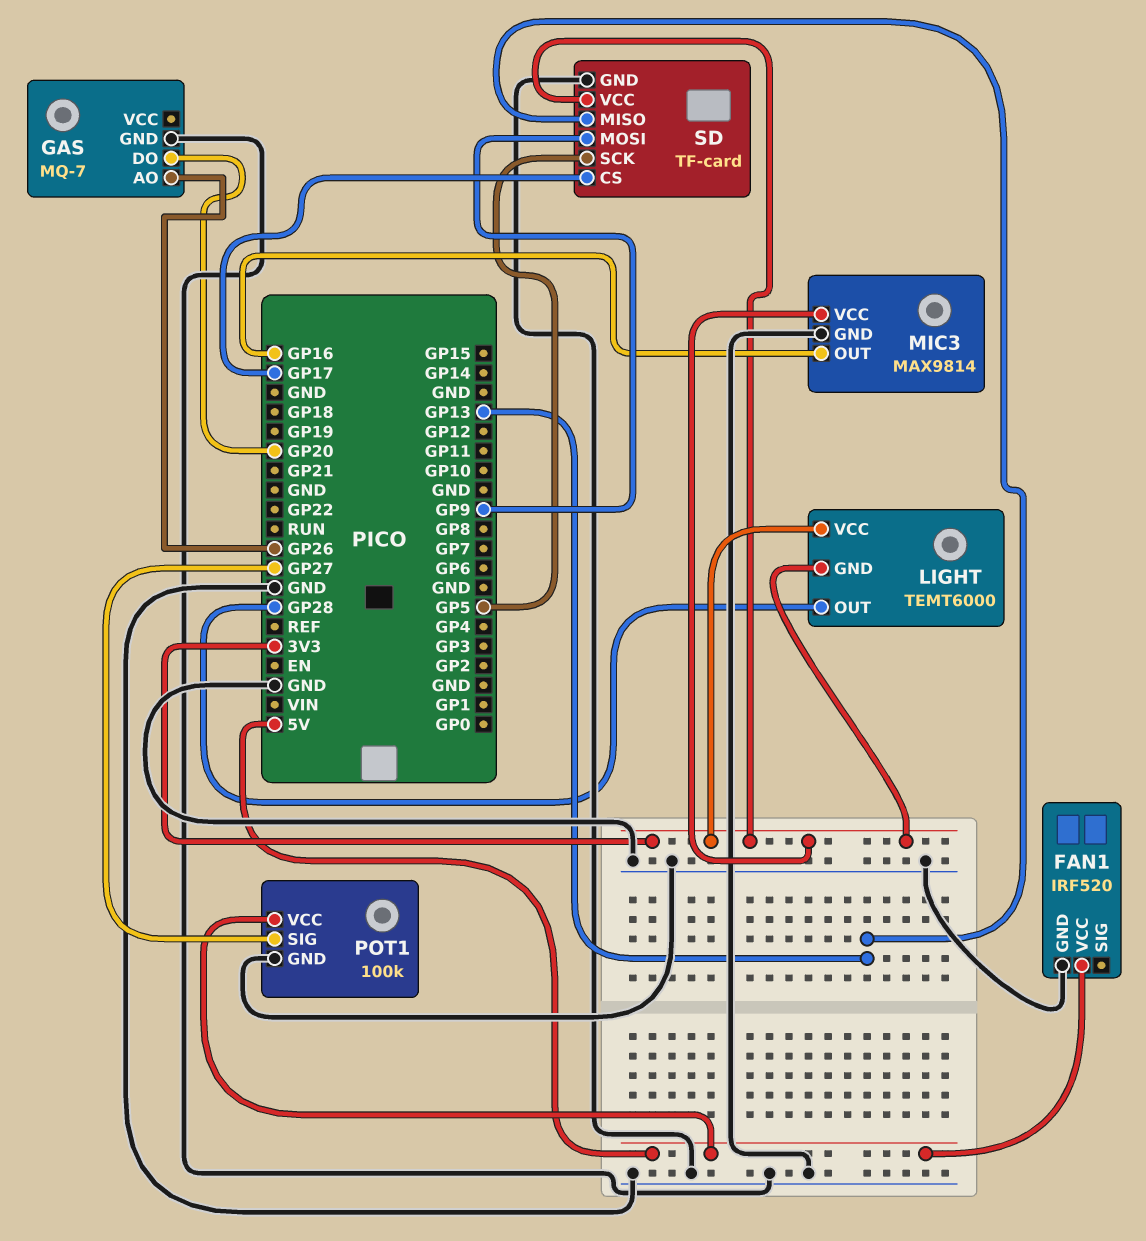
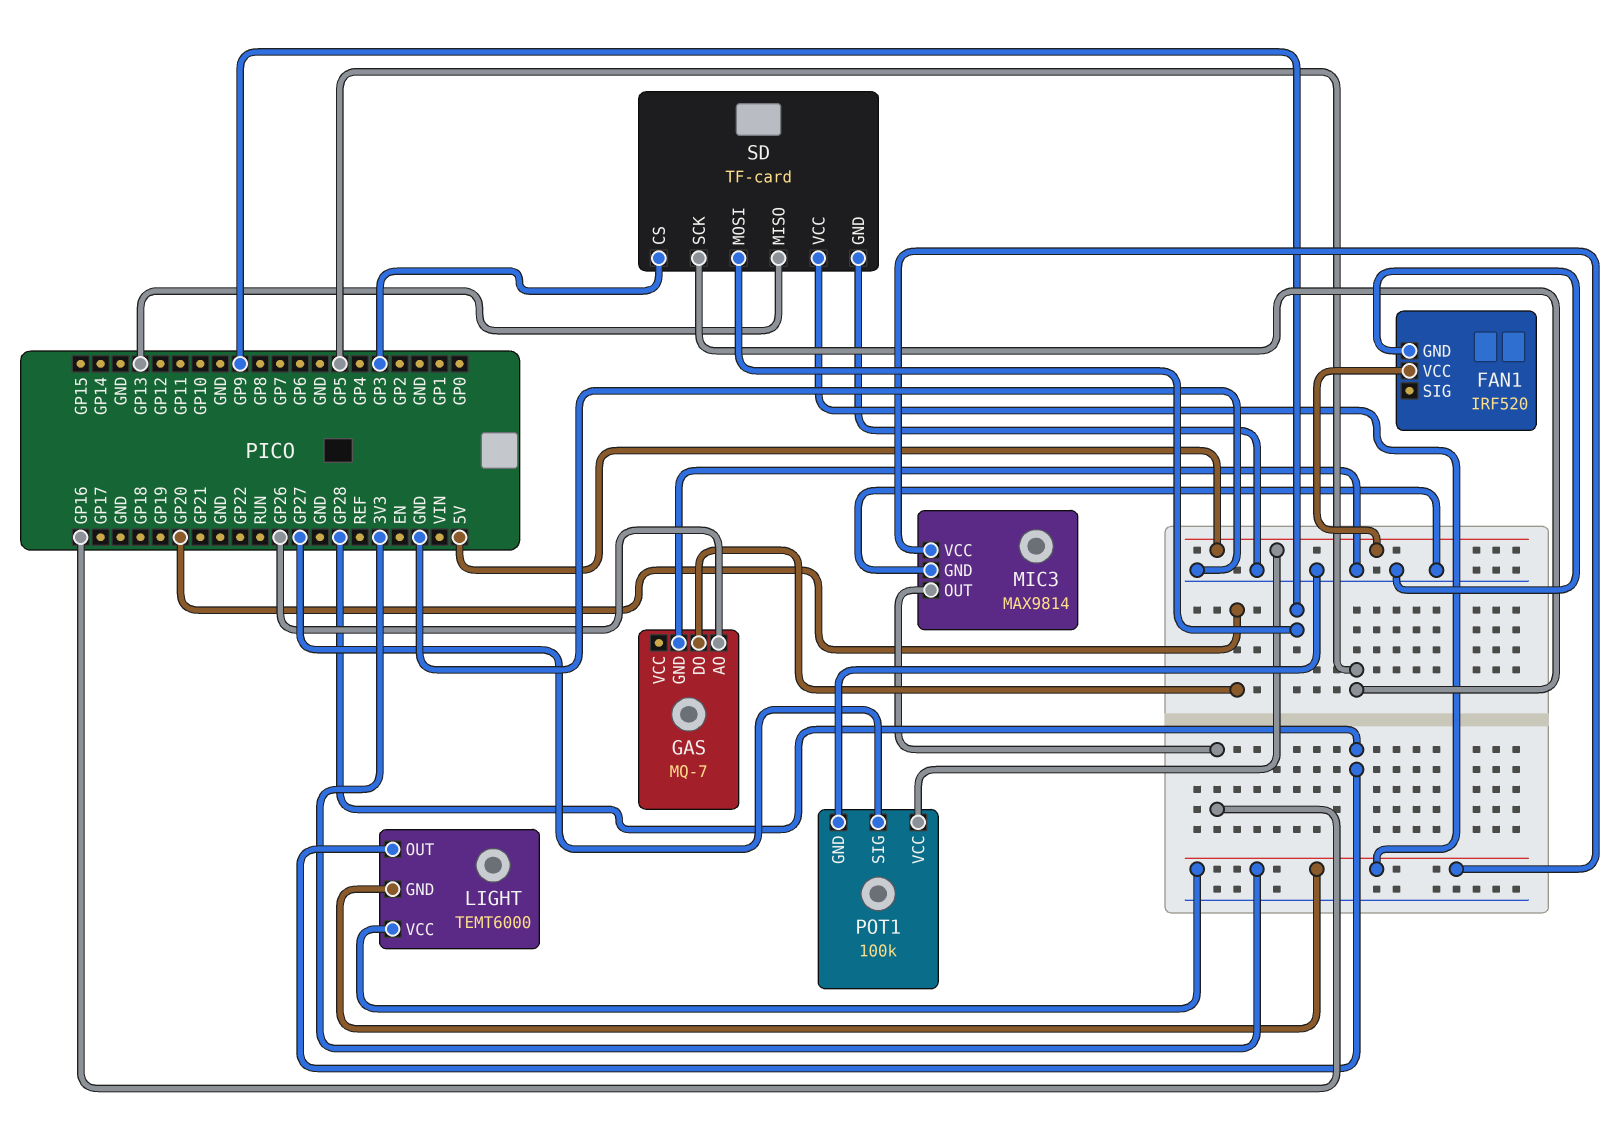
SD pin CS: GP17 -> GP3

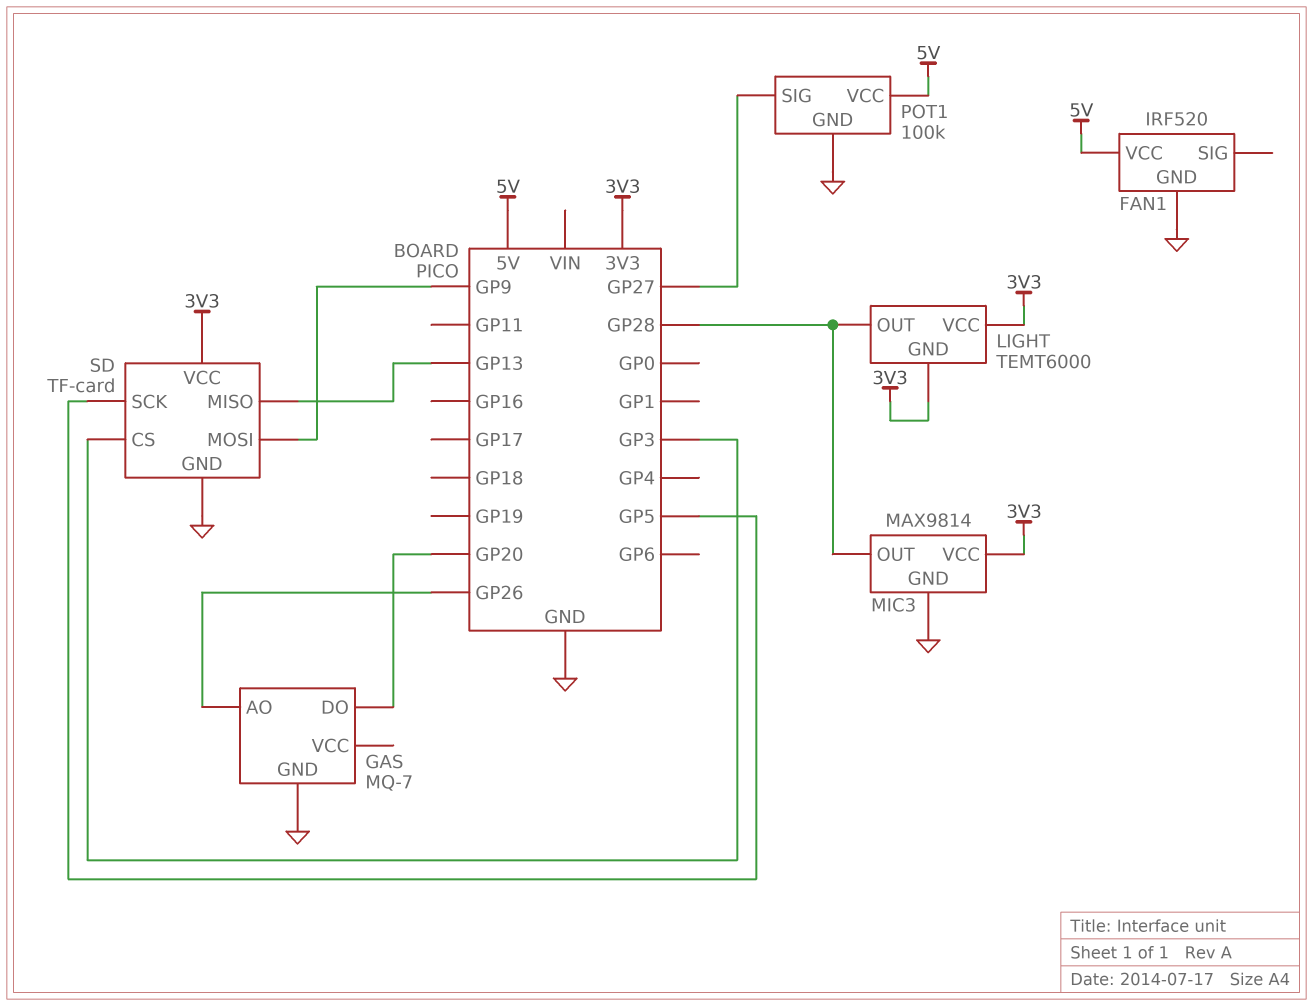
MIC3 pin OUT: GP16 -> GP28

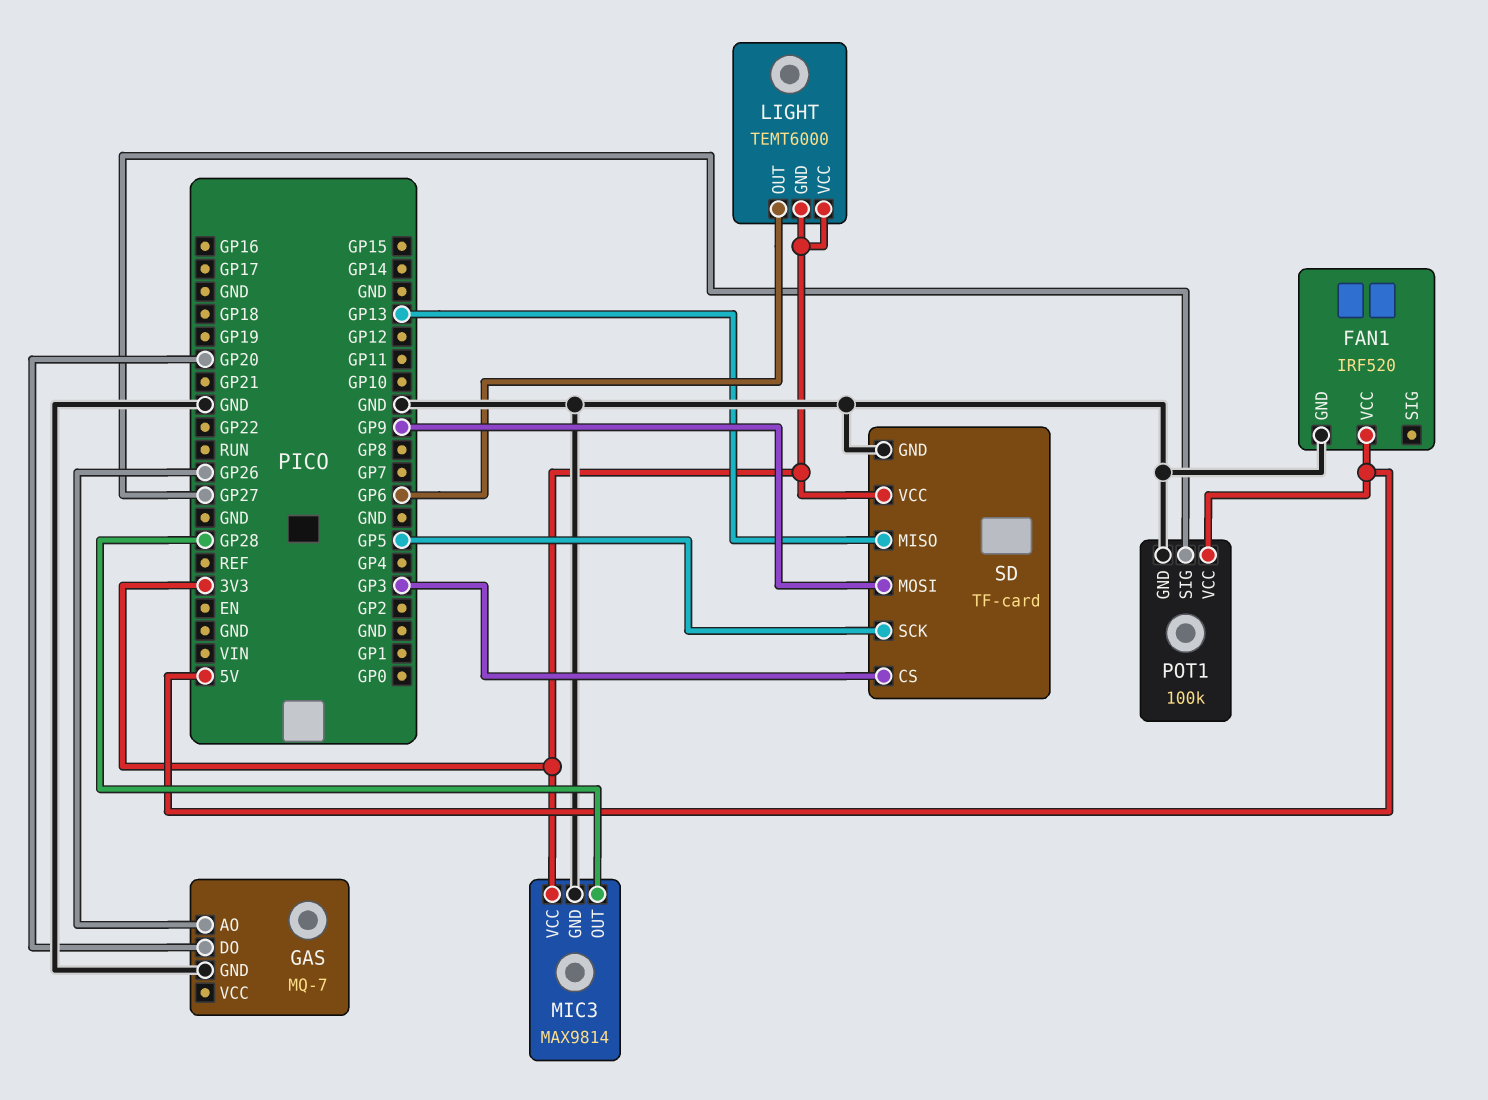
LIGHT pin OUT: GP28 -> GP6

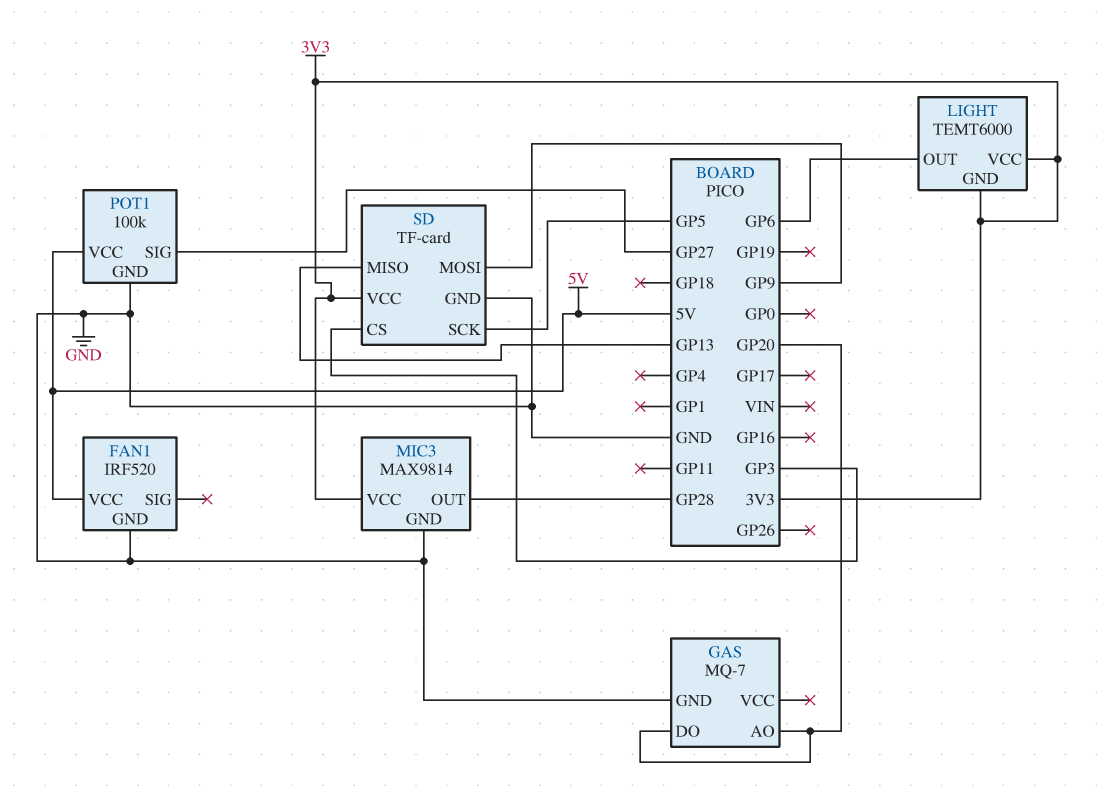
GAS pin AO: GP26 -> GP20

